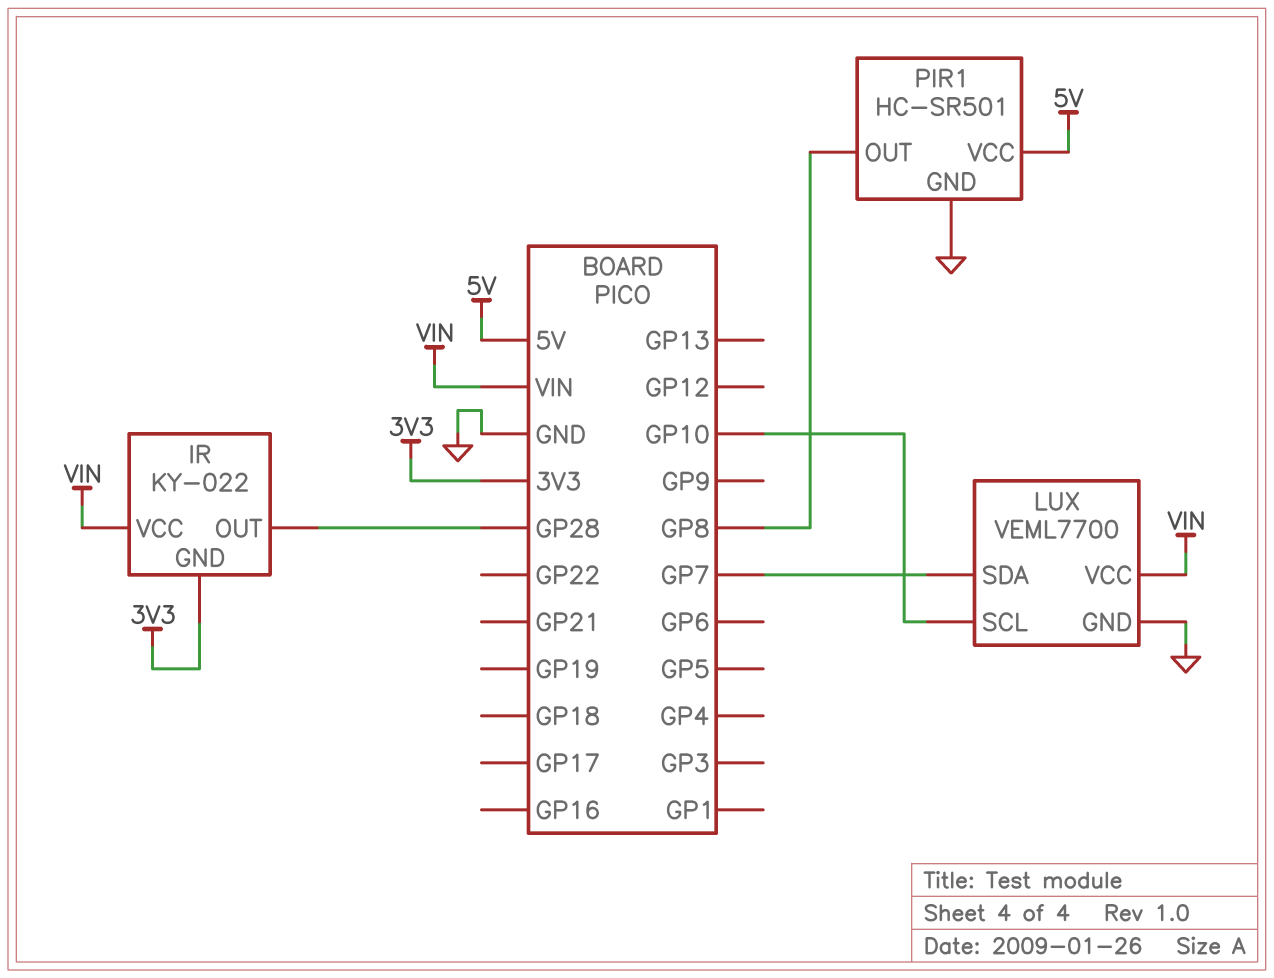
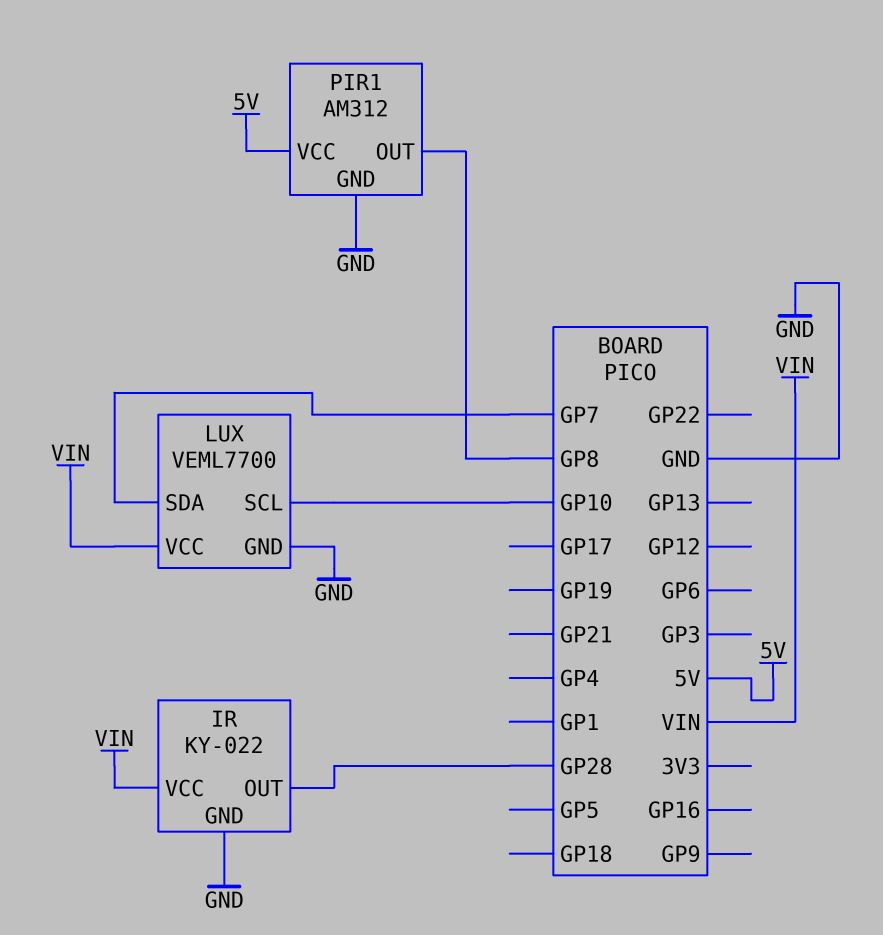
IR pin GND: 3V3 -> GND
PIR1: HC-SR501 -> AM312

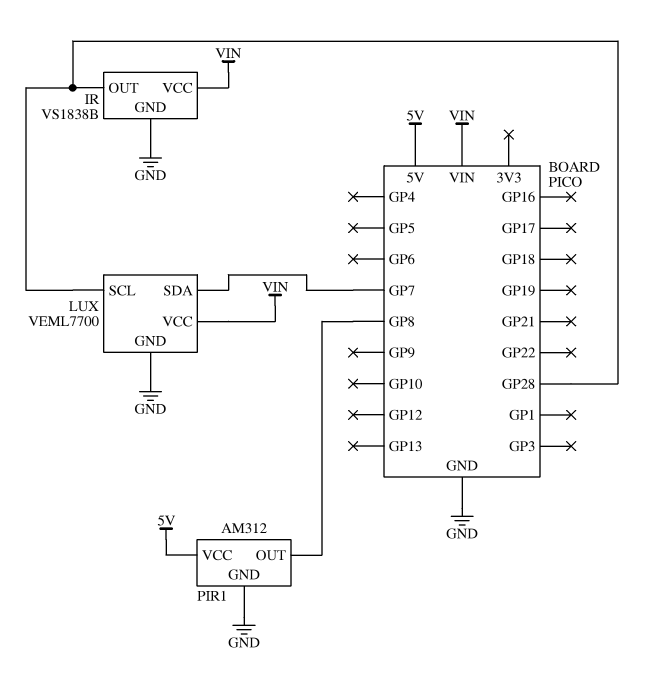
IR: KY-022 -> VS1838B
LUX pin SCL: GP10 -> GP28

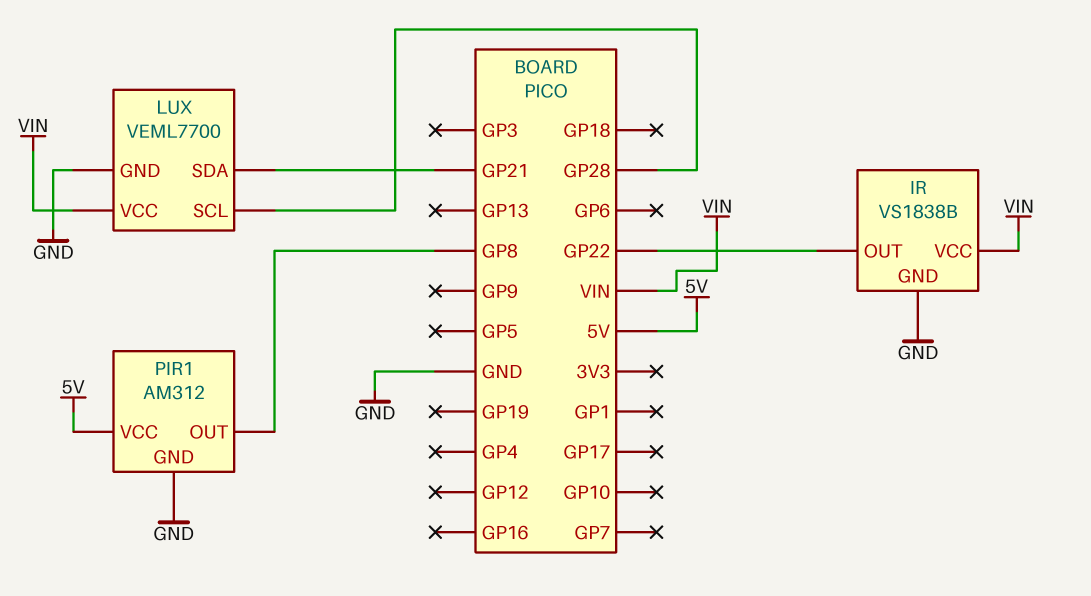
IR pin OUT: GP28 -> GP22
LUX pin SDA: GP7 -> GP21

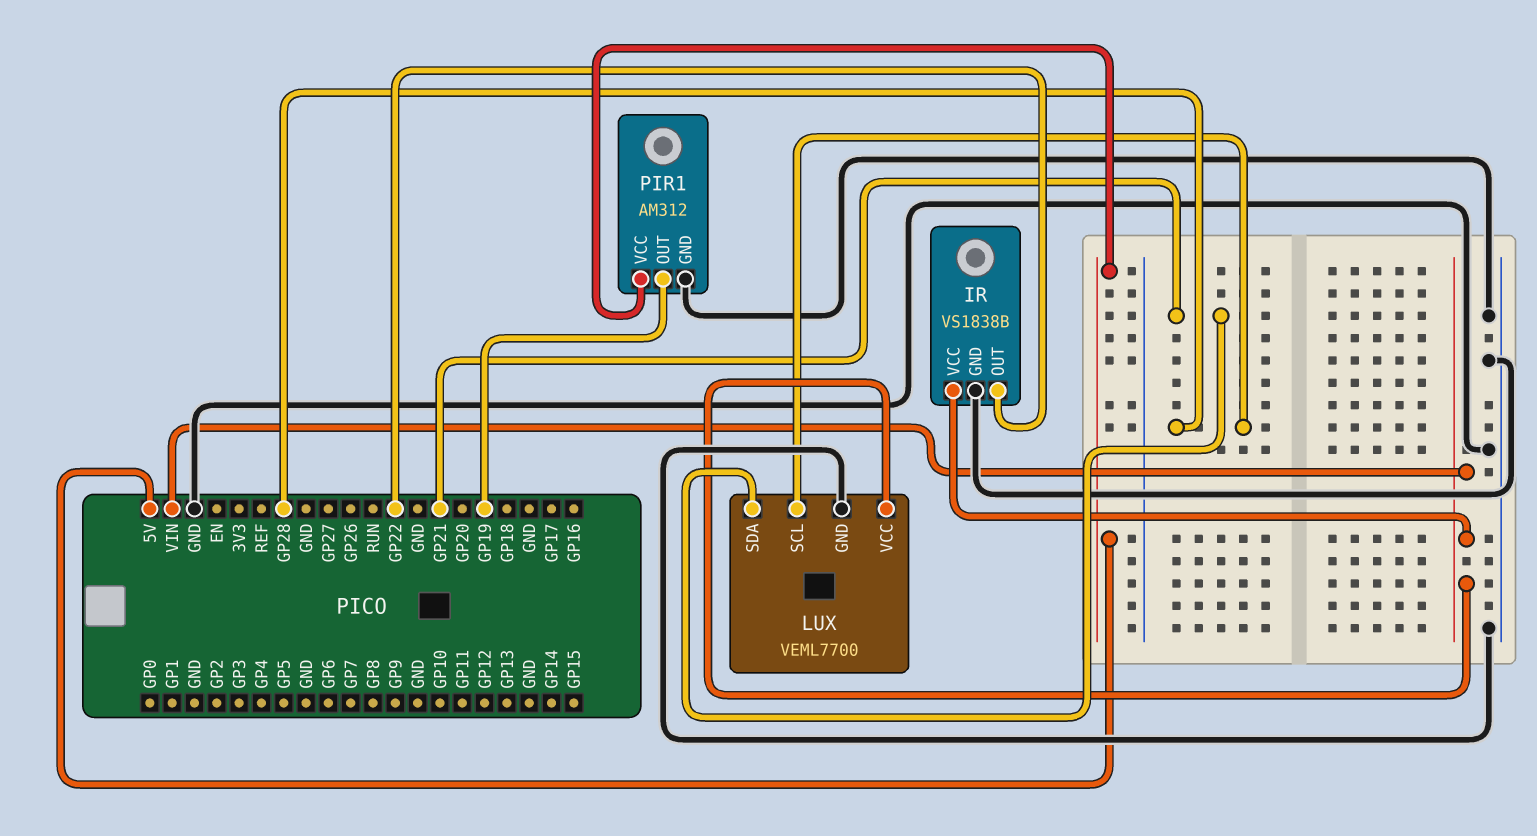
PIR1 pin OUT: GP8 -> GP19

